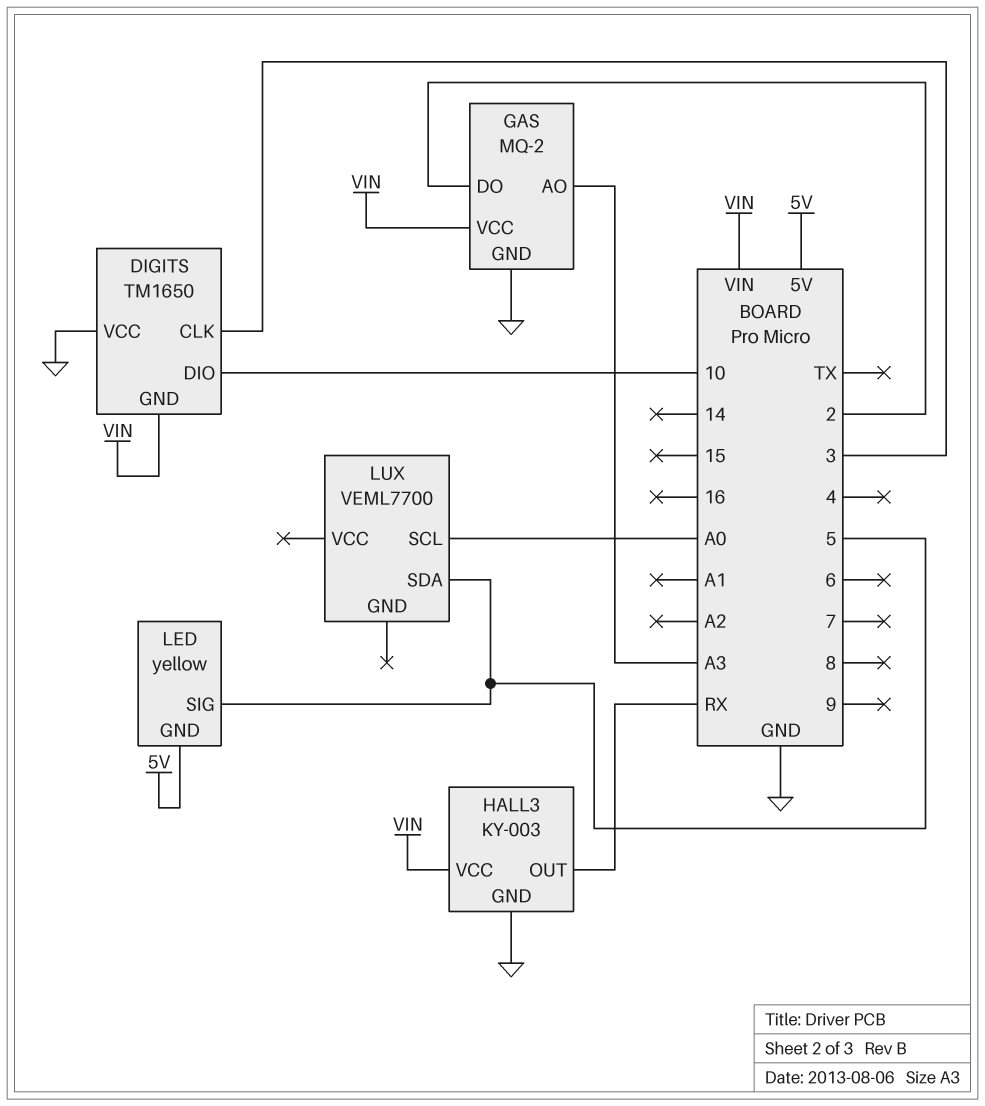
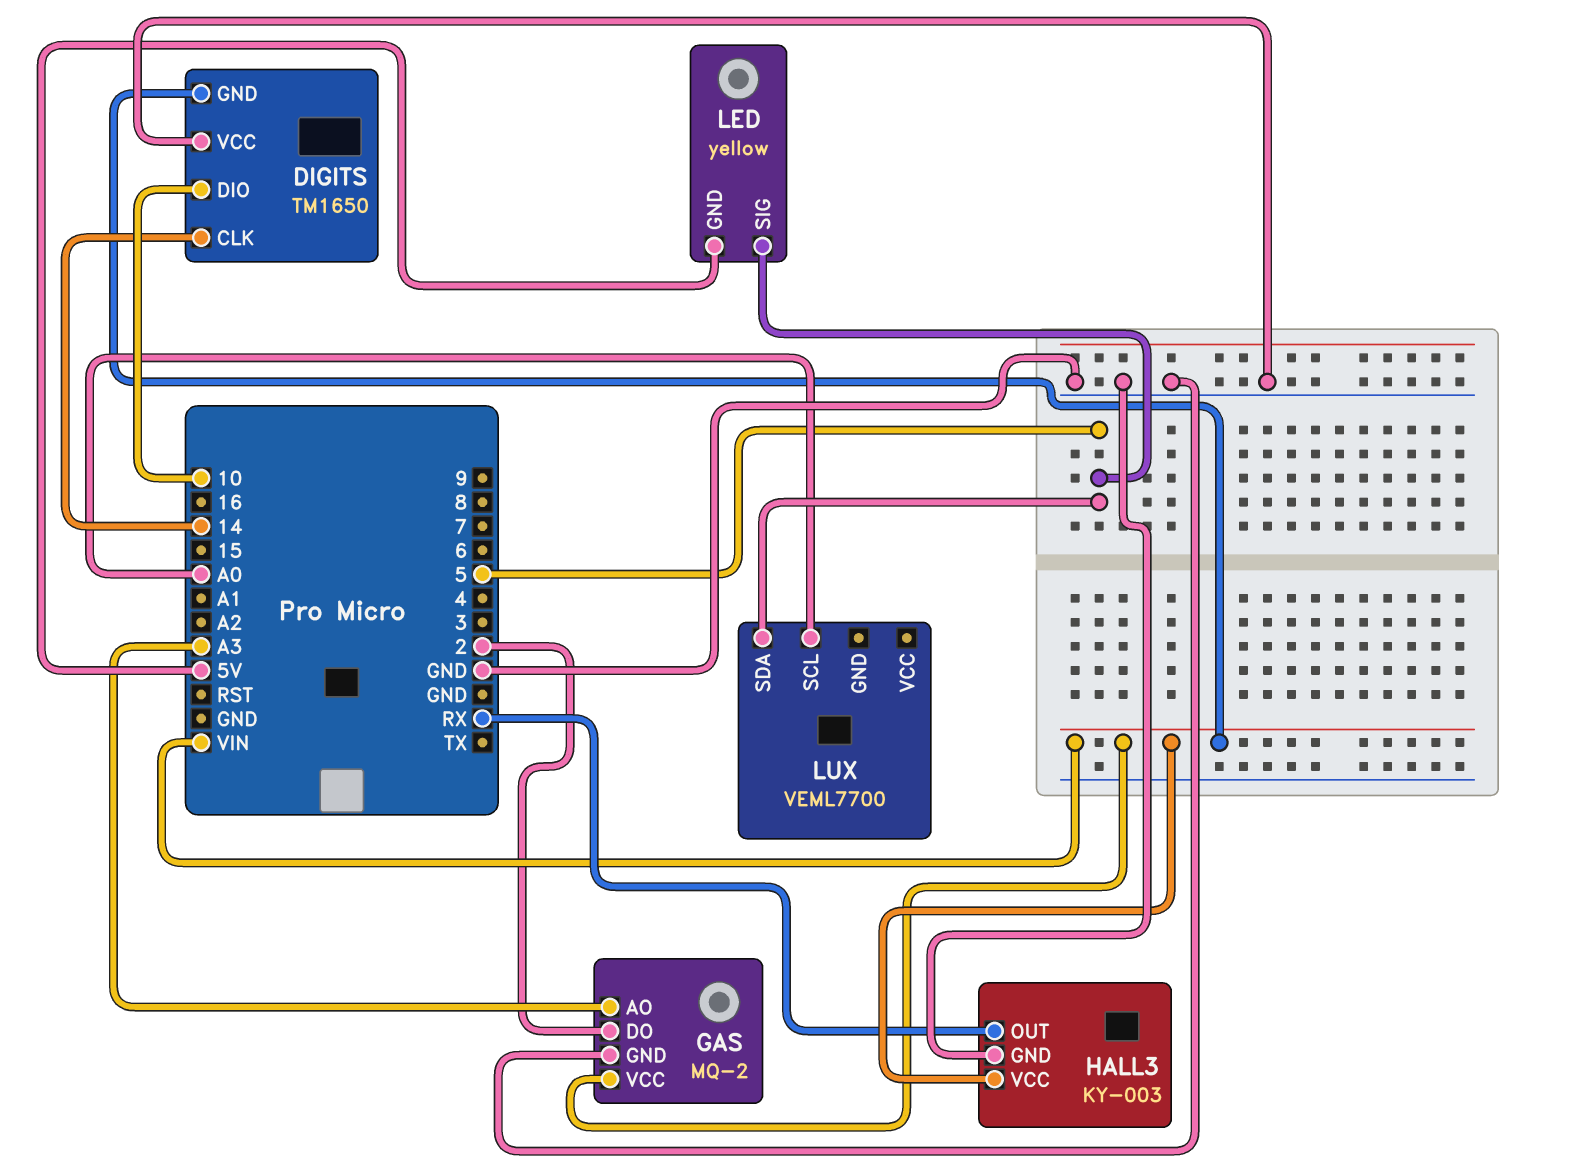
DIGITS pin CLK: 3 -> 14

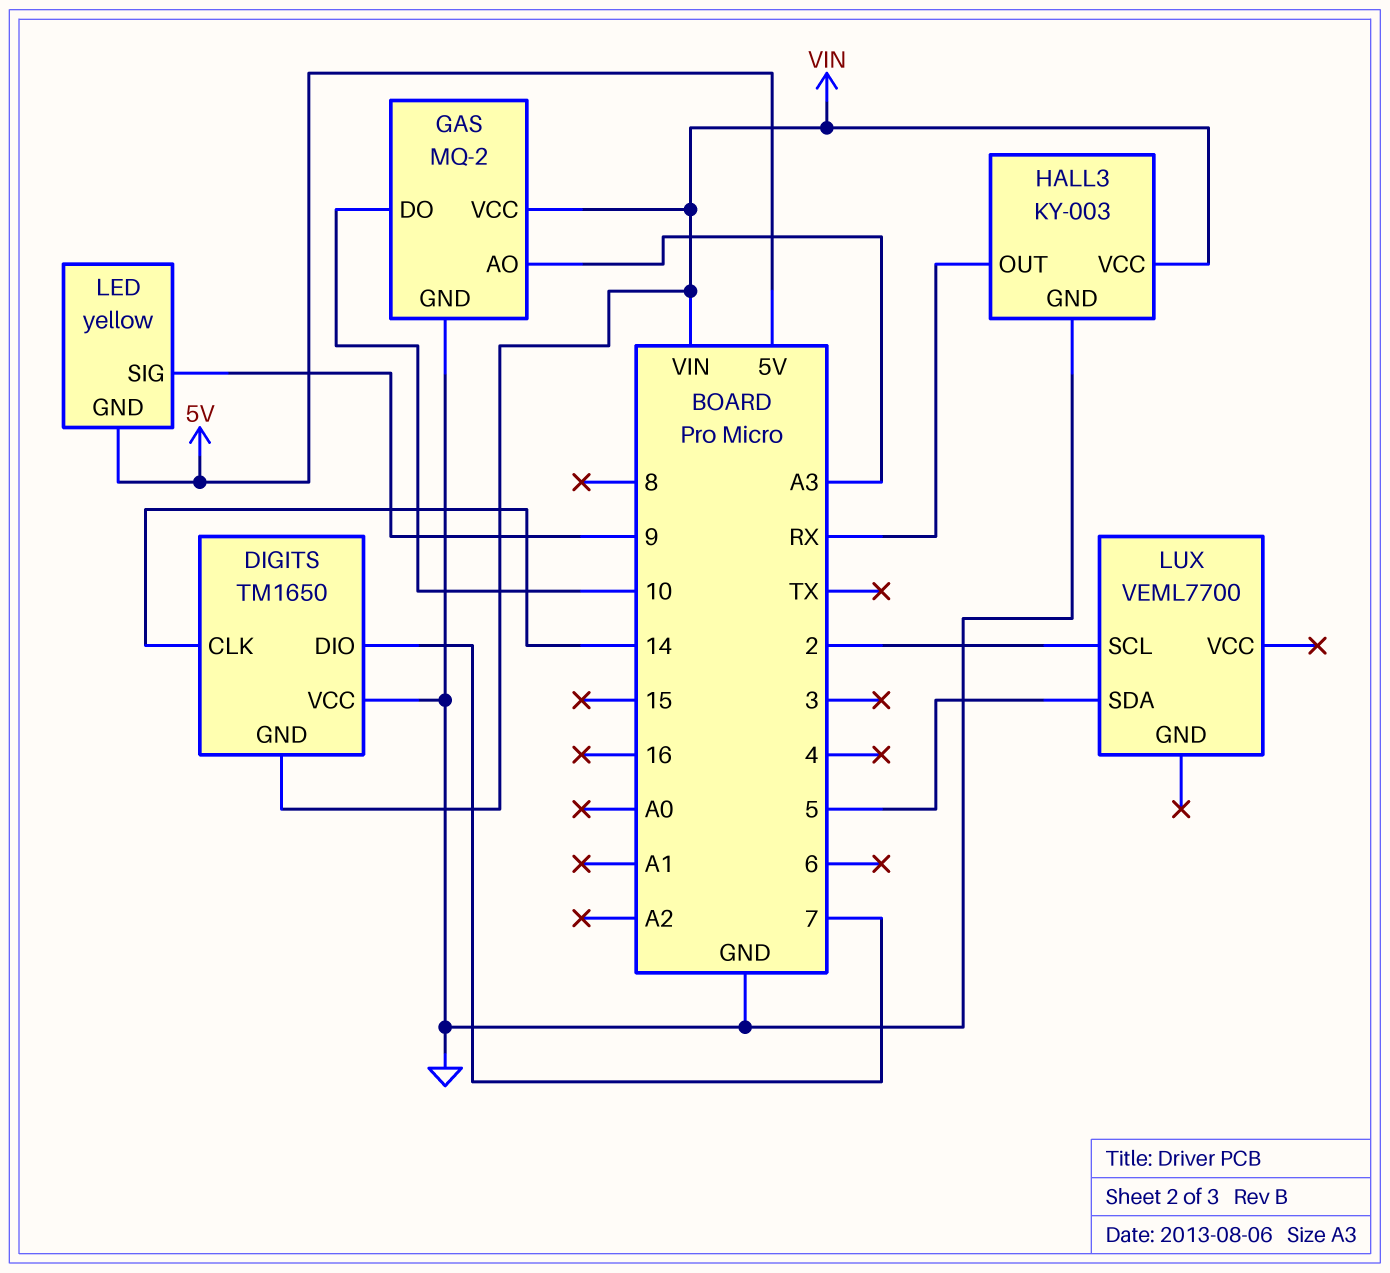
DIGITS pin DIO: 10 -> 7
GAS pin DO: 2 -> 10
LED pin SIG: 5 -> 9
LUX pin SCL: A0 -> 2

